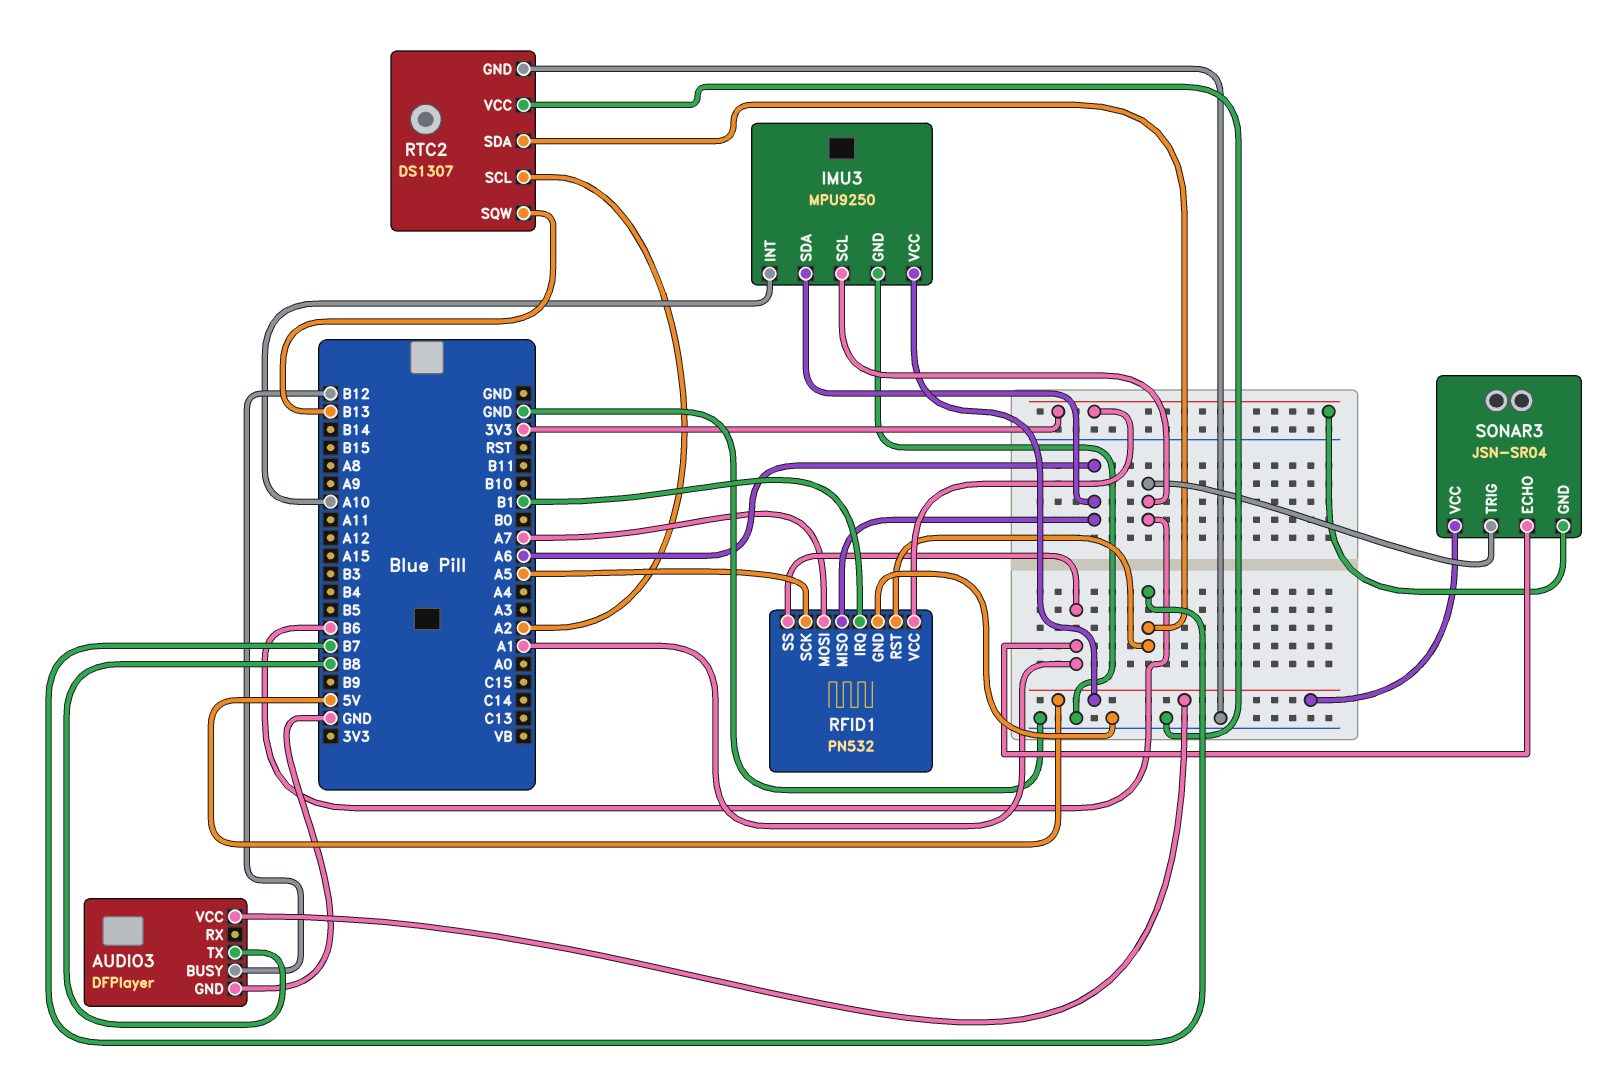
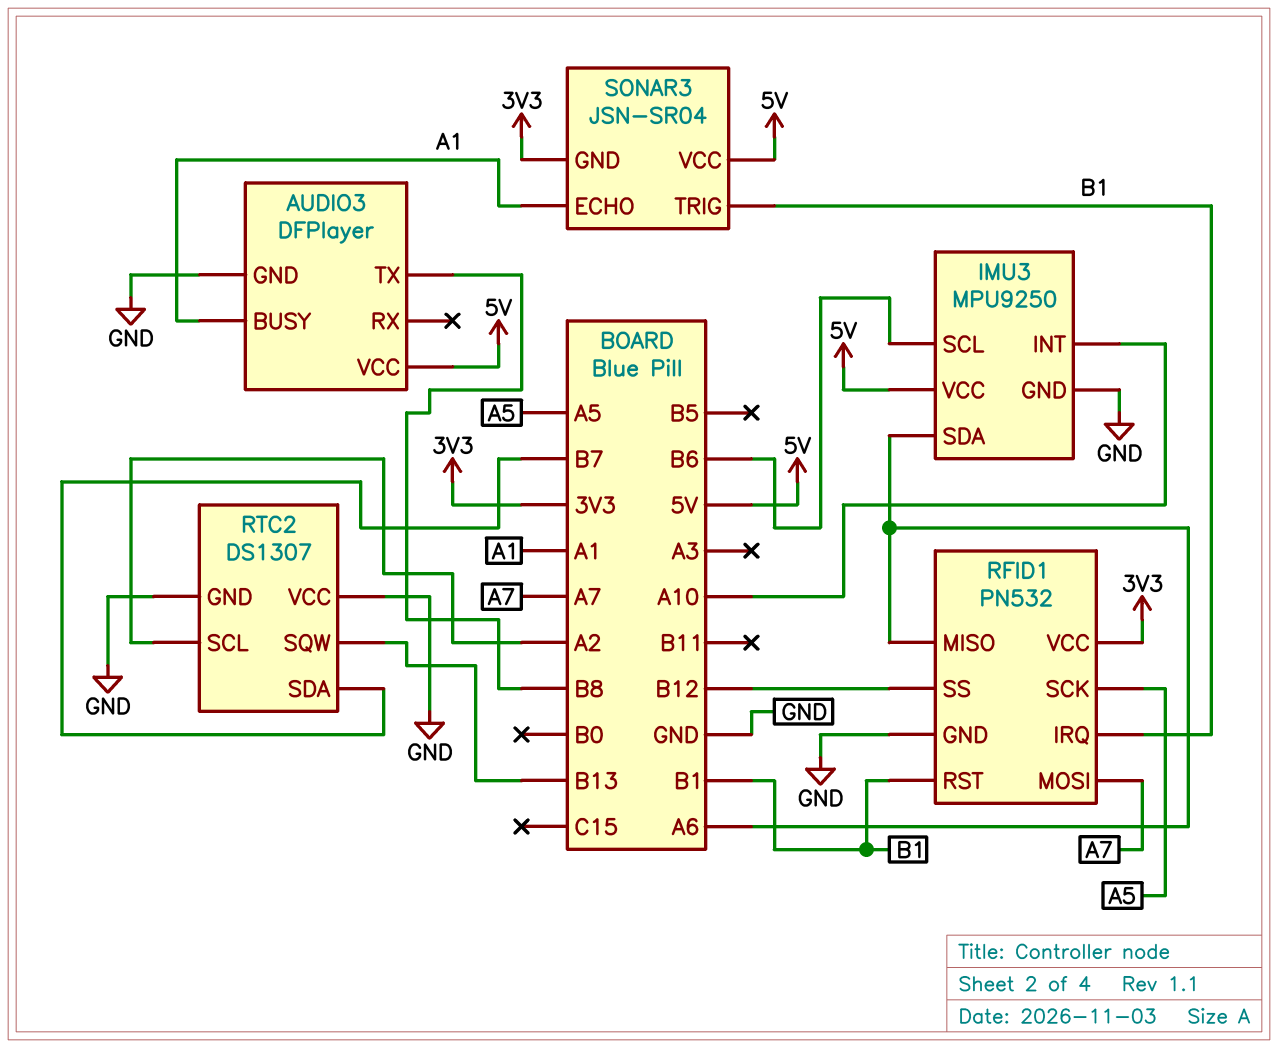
AUDIO3 pin BUSY: B12 -> A1
RFID1 pin RST: B7 -> B1
RFID1 pin SS: A1 -> B12
SONAR3 pin TRIG: B6 -> B1

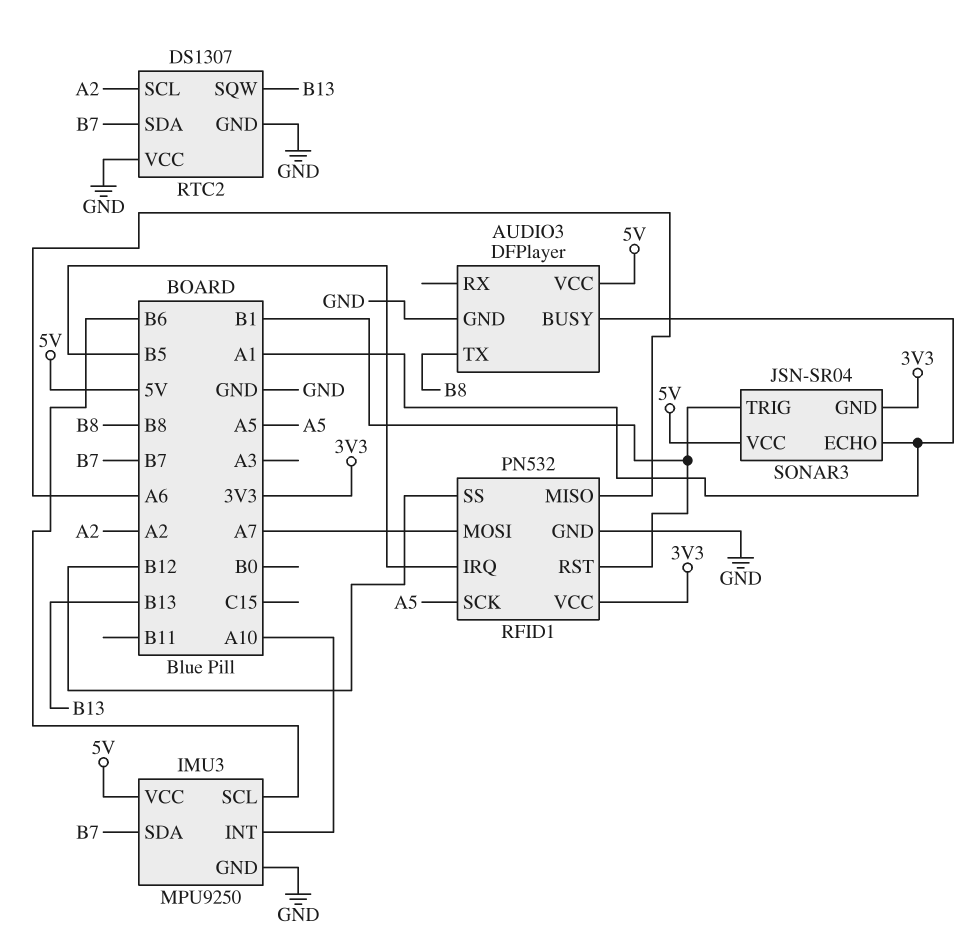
IMU3 pin SDA: A6 -> B7
RFID1 pin IRQ: B1 -> B5

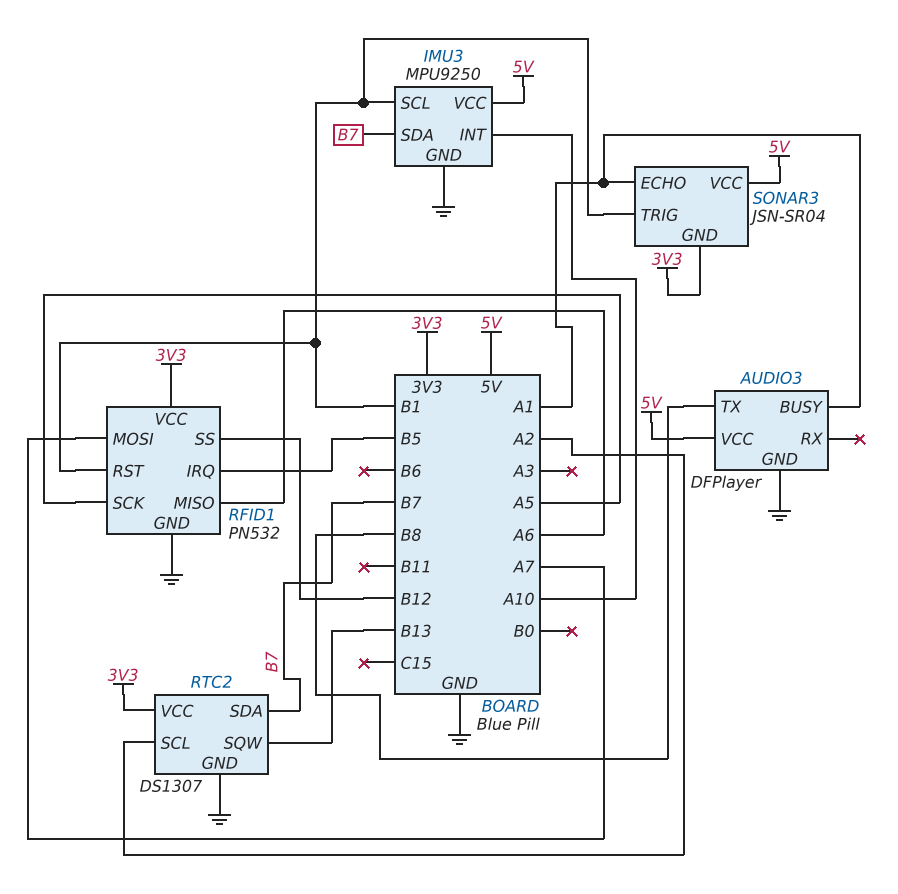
IMU3 pin SCL: B6 -> B1
RTC2 pin VCC: GND -> 3V3

